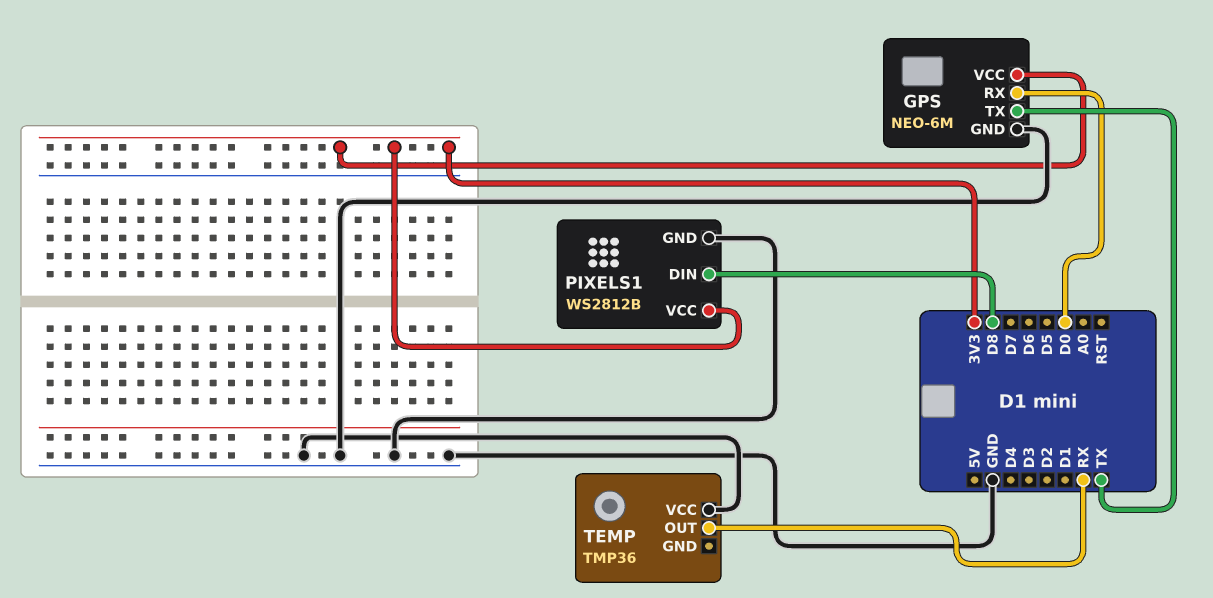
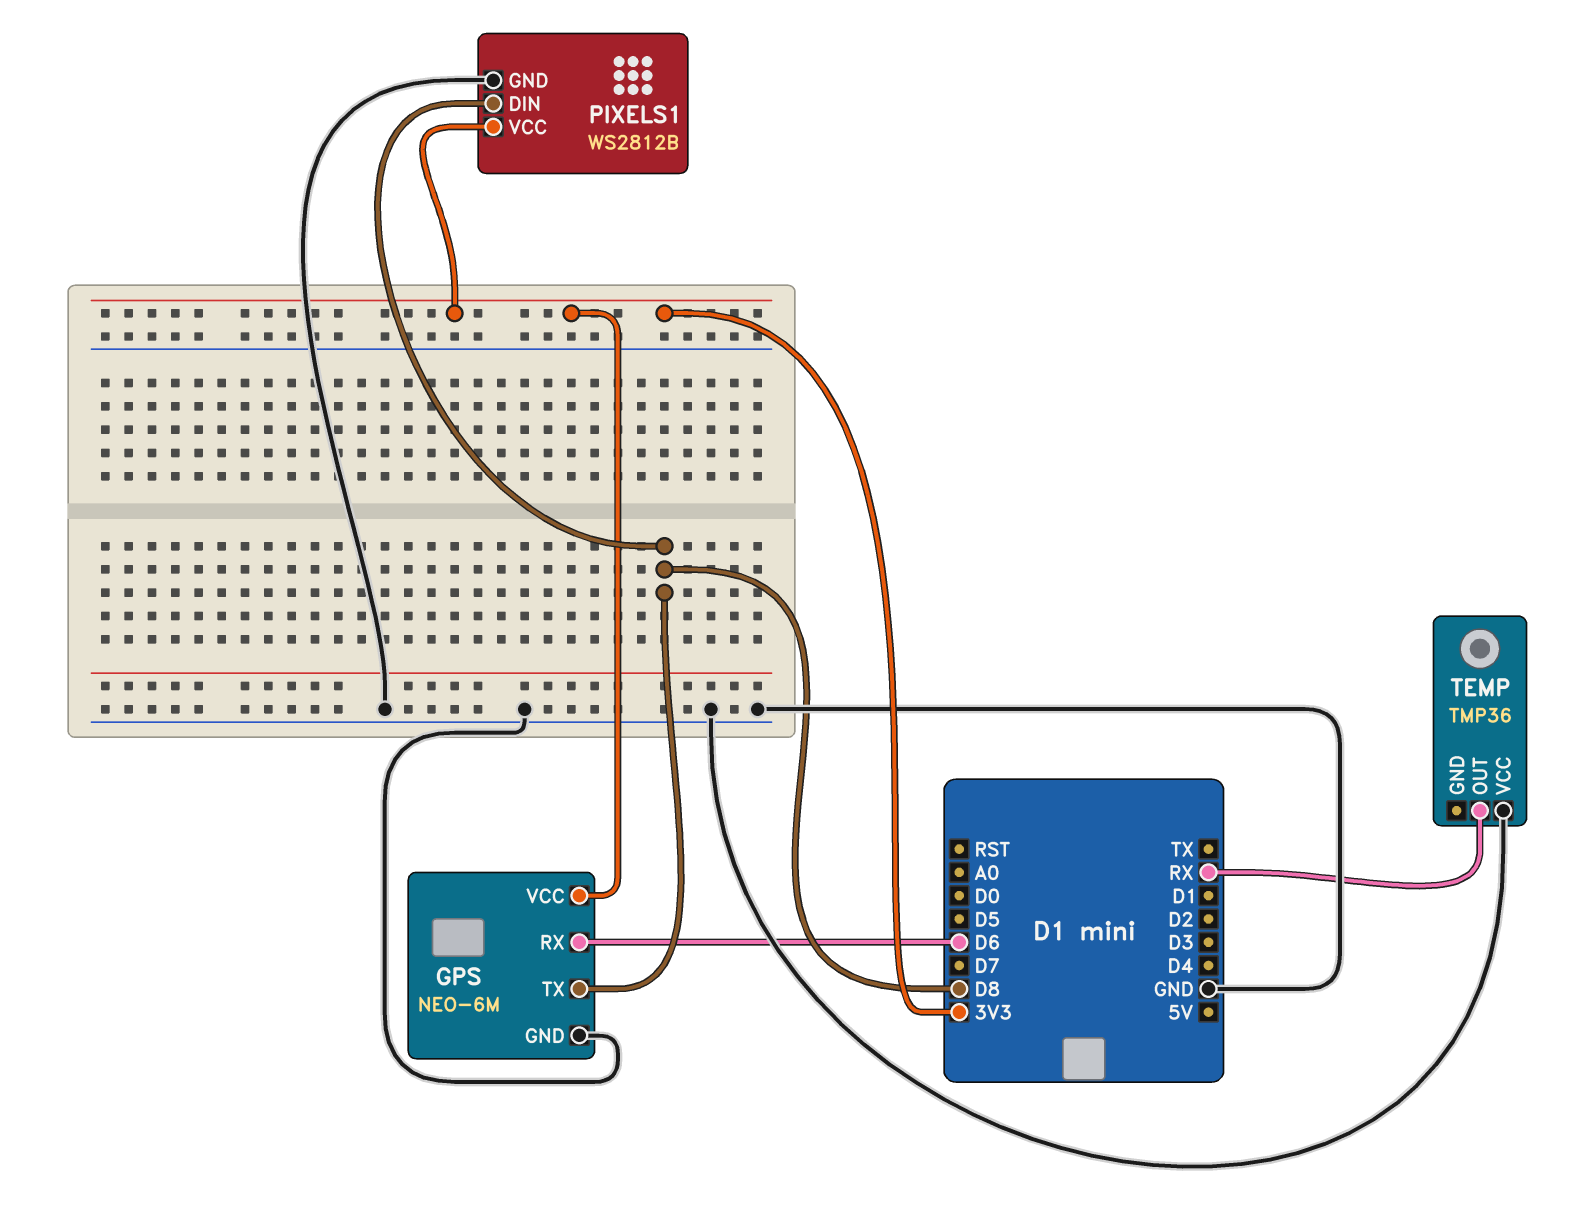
GPS pin RX: D0 -> D6
GPS pin TX: TX -> D8

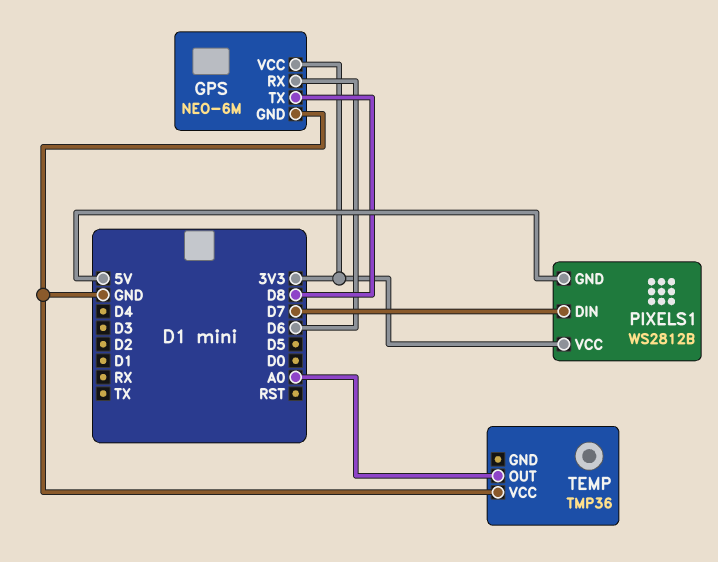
PIXELS1 pin DIN: D8 -> D7
PIXELS1 pin GND: GND -> 5V
TEMP pin OUT: RX -> A0

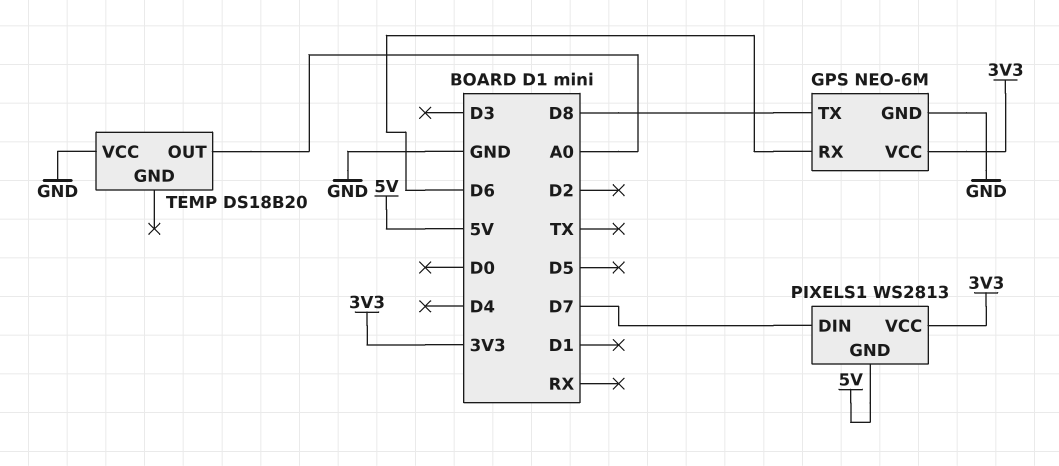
PIXELS1: WS2812B -> WS2813
TEMP: TMP36 -> DS18B20

